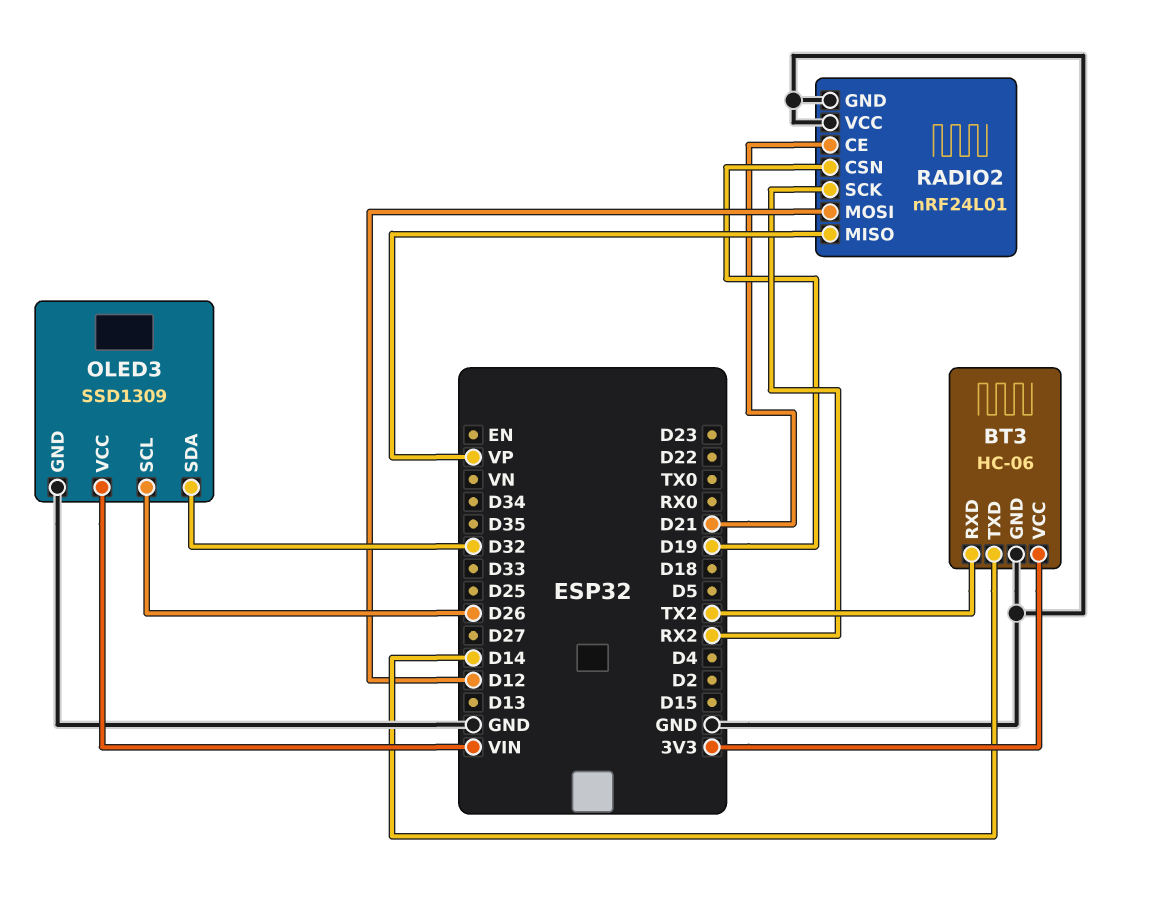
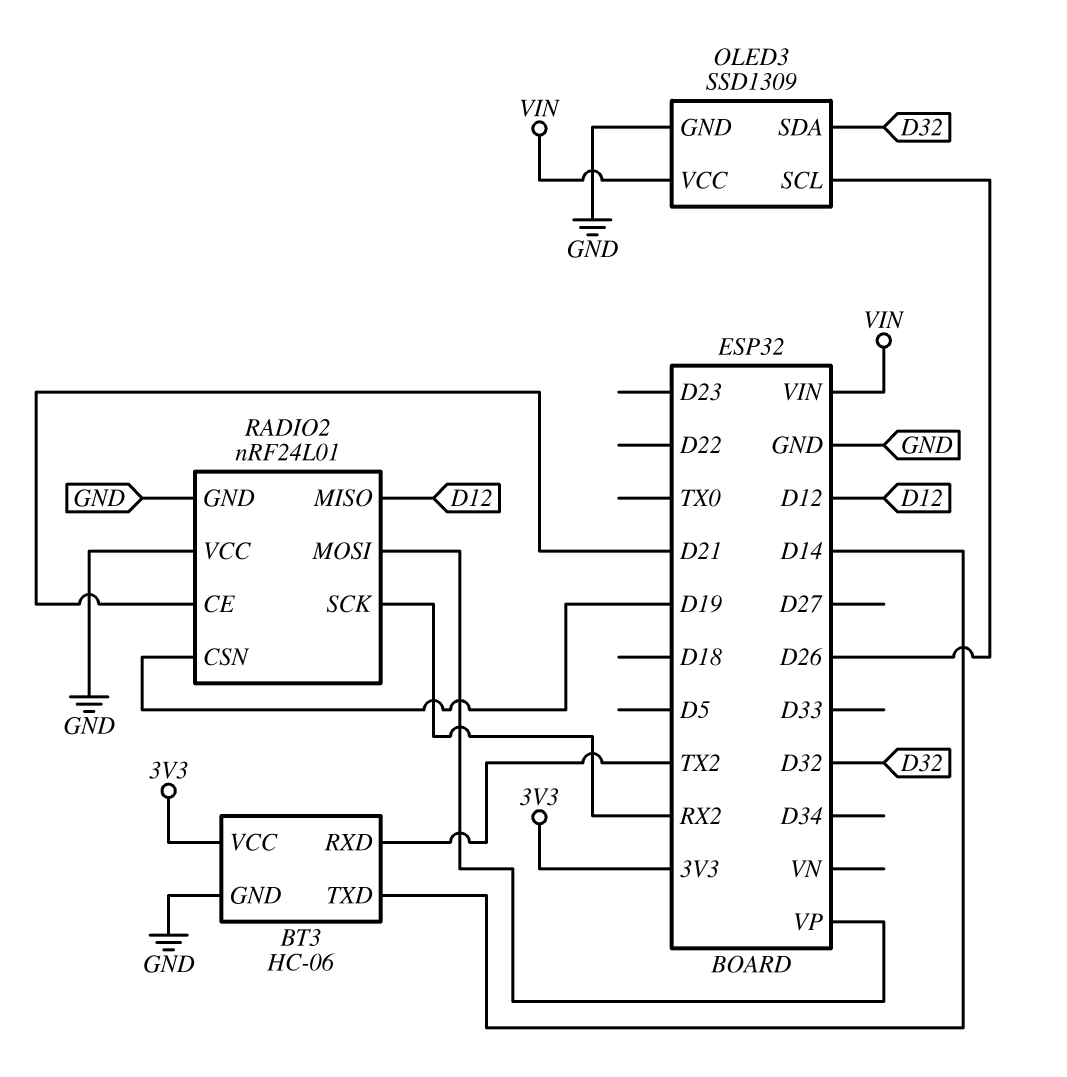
RADIO2 pin MISO: VP -> D12
RADIO2 pin MOSI: D12 -> VP

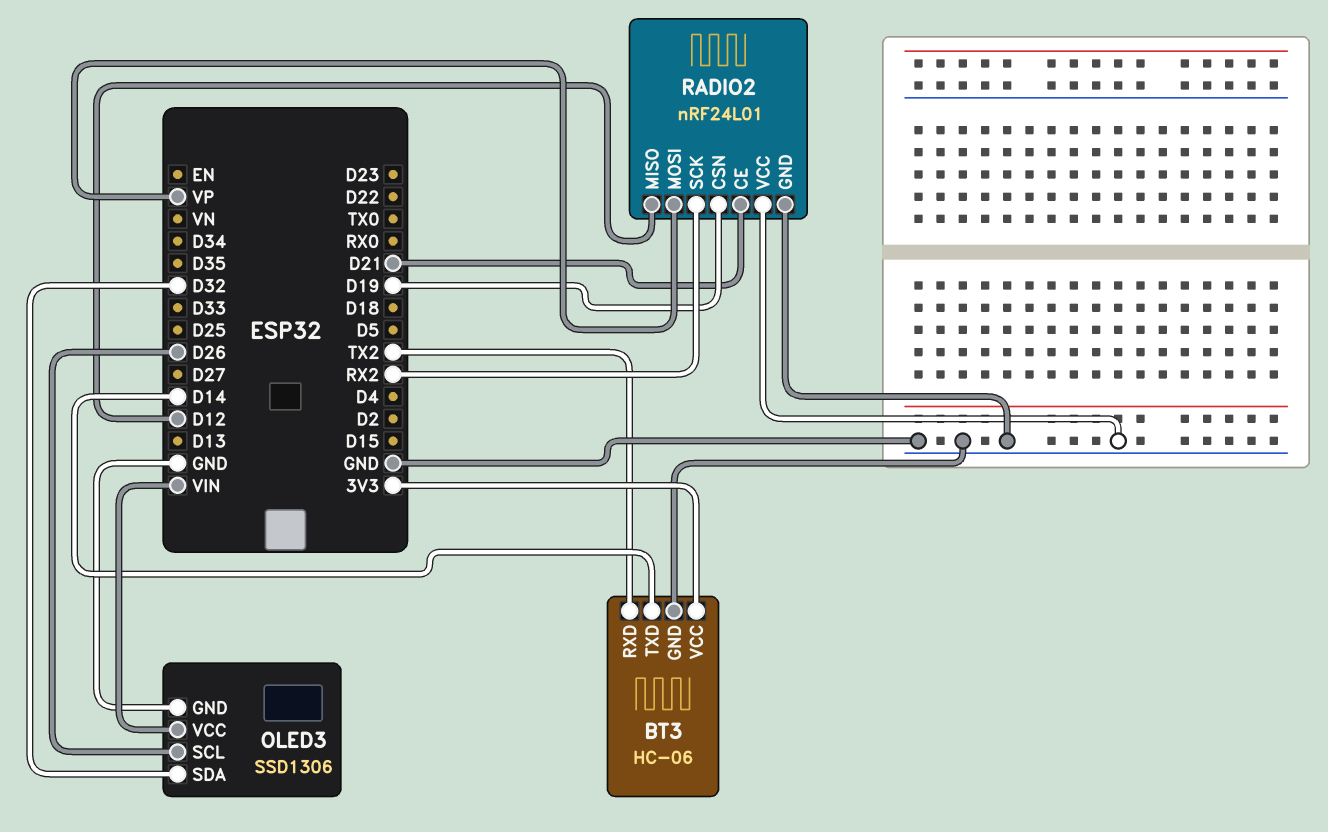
OLED3: SSD1309 -> SSD1306

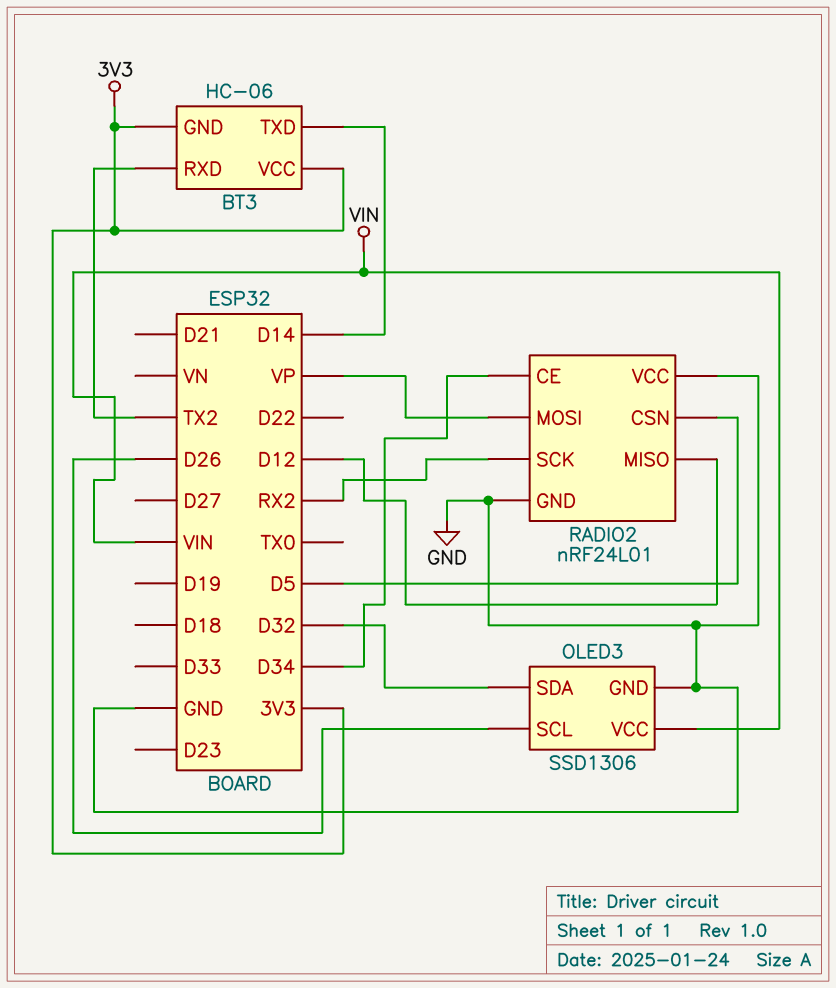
BT3 pin GND: GND -> 3V3
RADIO2 pin CE: D21 -> D34
RADIO2 pin CSN: D19 -> D5

